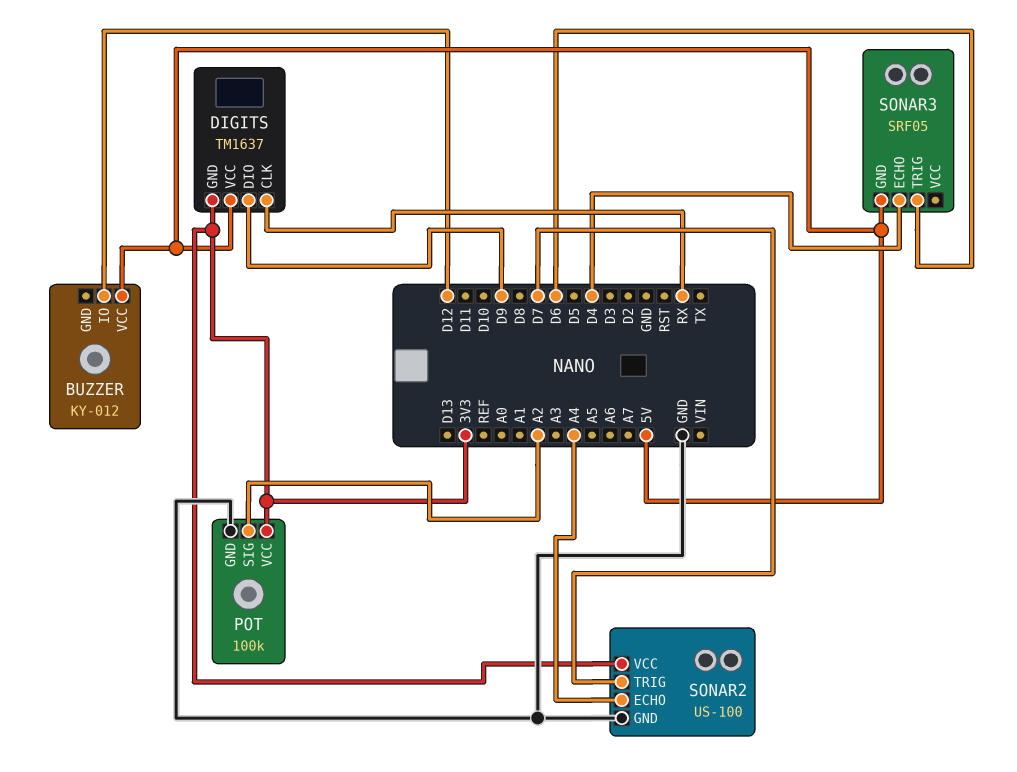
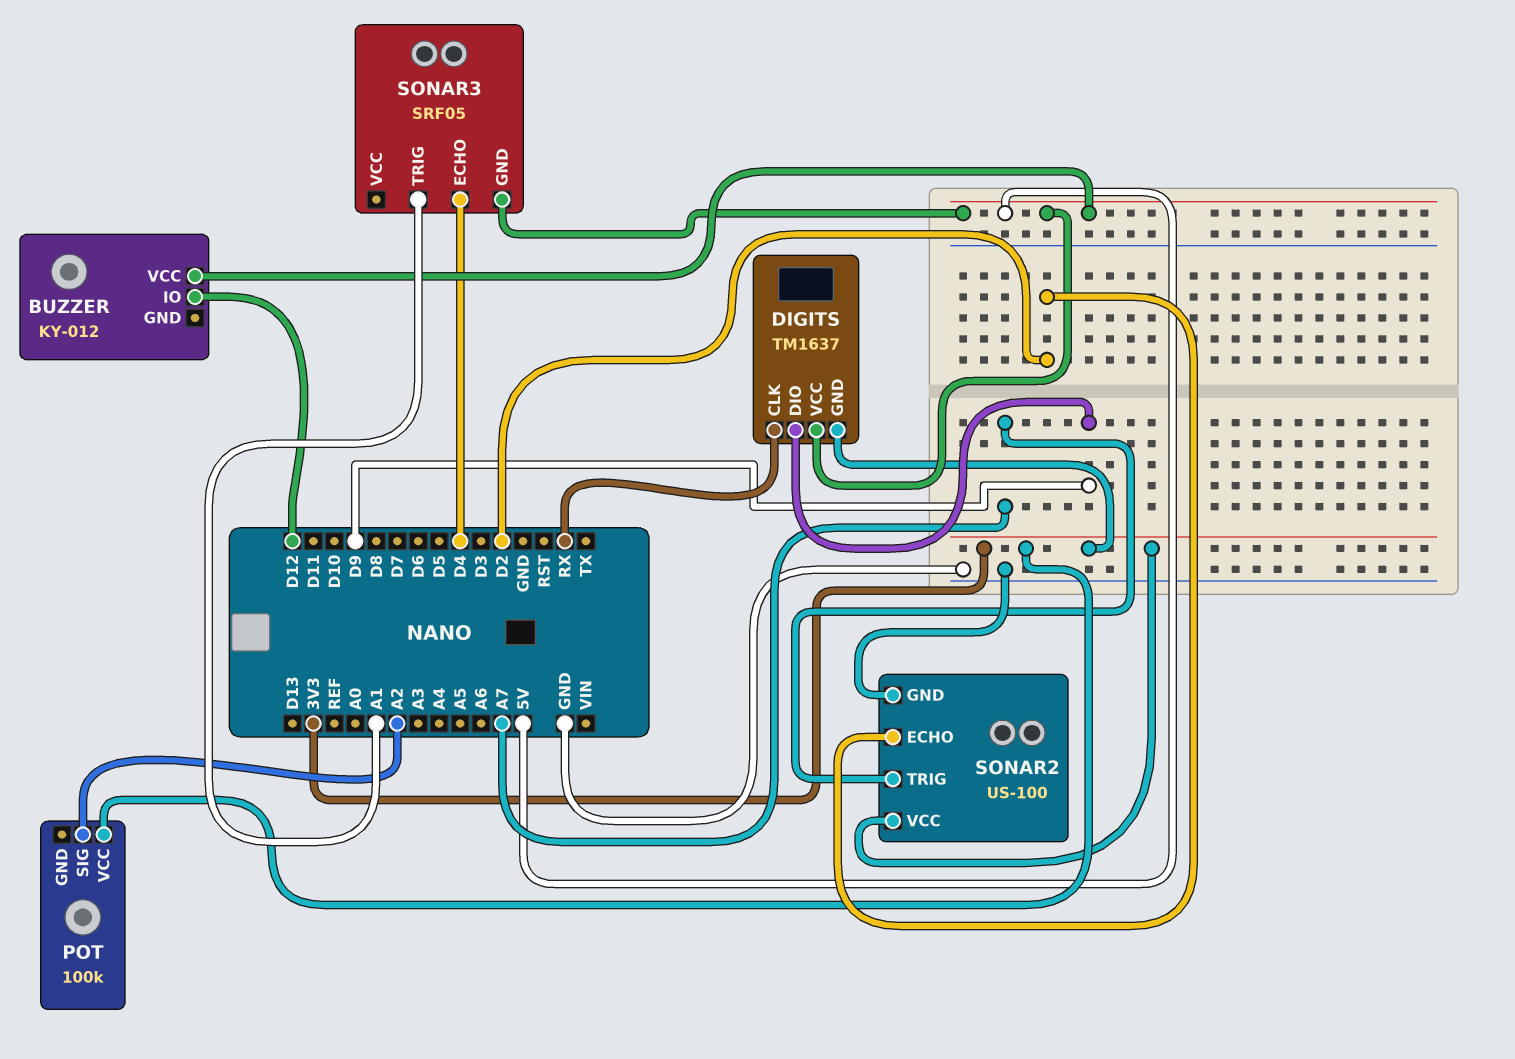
POT pin GND: GND -> none
SONAR2 pin ECHO: A4 -> D2
SONAR2 pin TRIG: D7 -> A7
SONAR3 pin TRIG: D6 -> A1

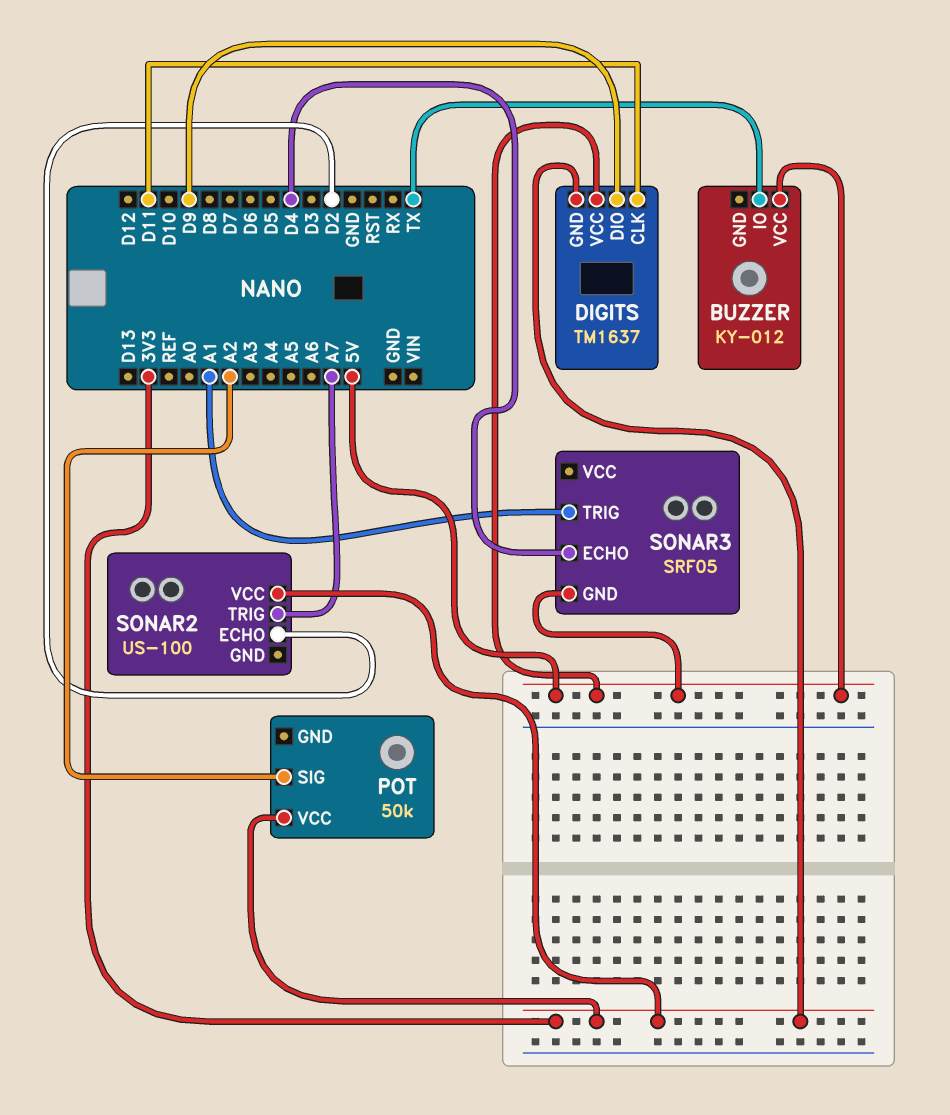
BUZZER pin IO: D12 -> TX
DIGITS pin CLK: RX -> D11
POT: 100k -> 50k
SONAR2 pin GND: GND -> none

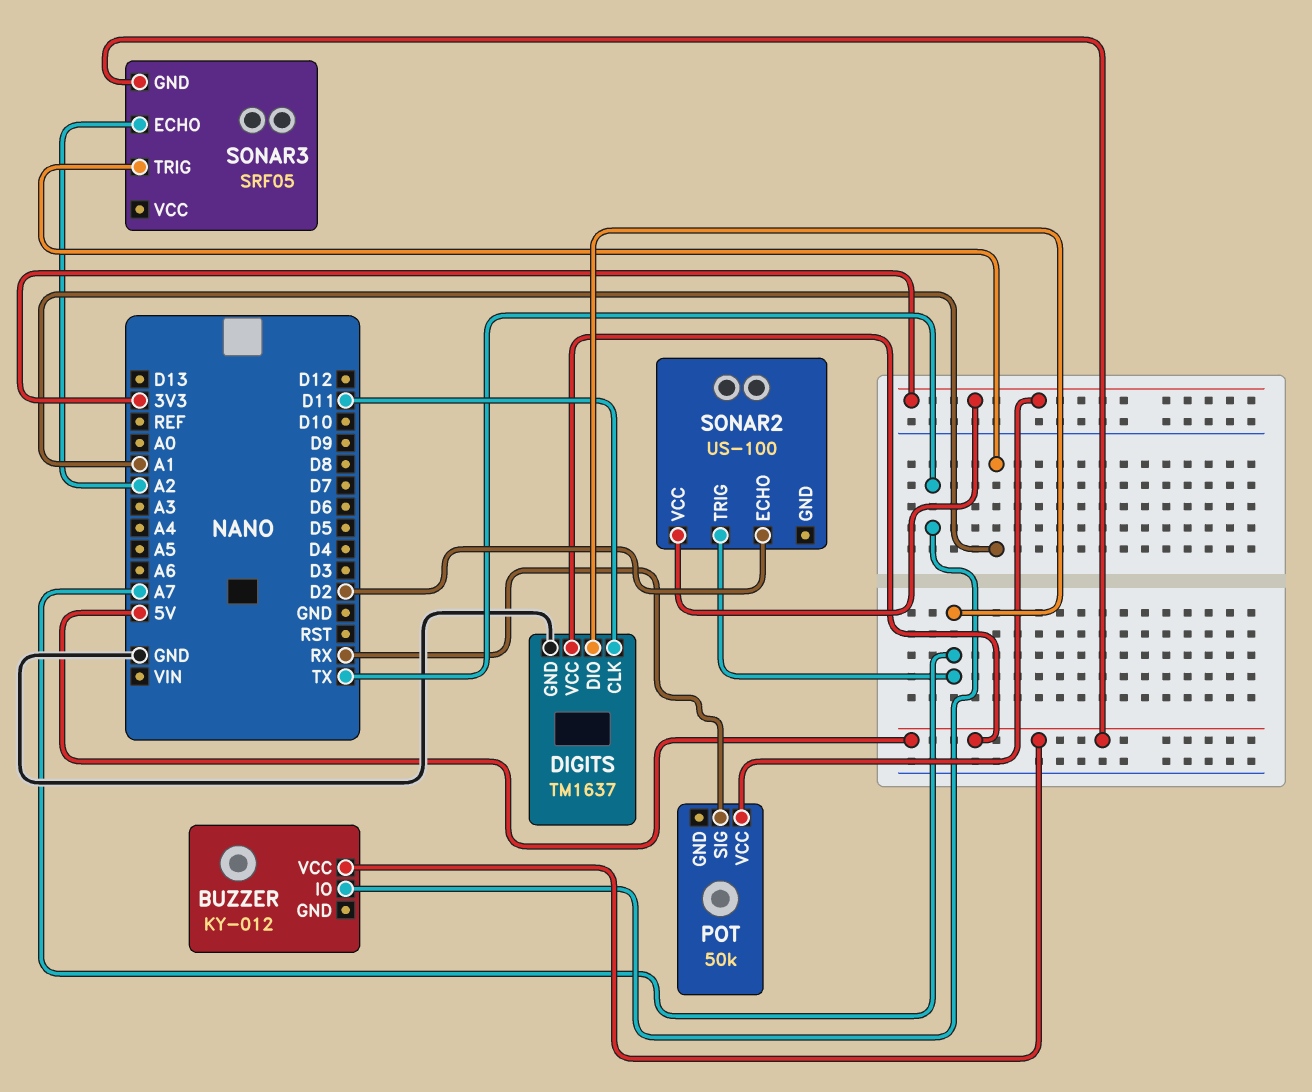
DIGITS pin DIO: D9 -> A7
DIGITS pin GND: 3V3 -> GND
POT pin SIG: A2 -> RX
SONAR3 pin ECHO: D4 -> A2

